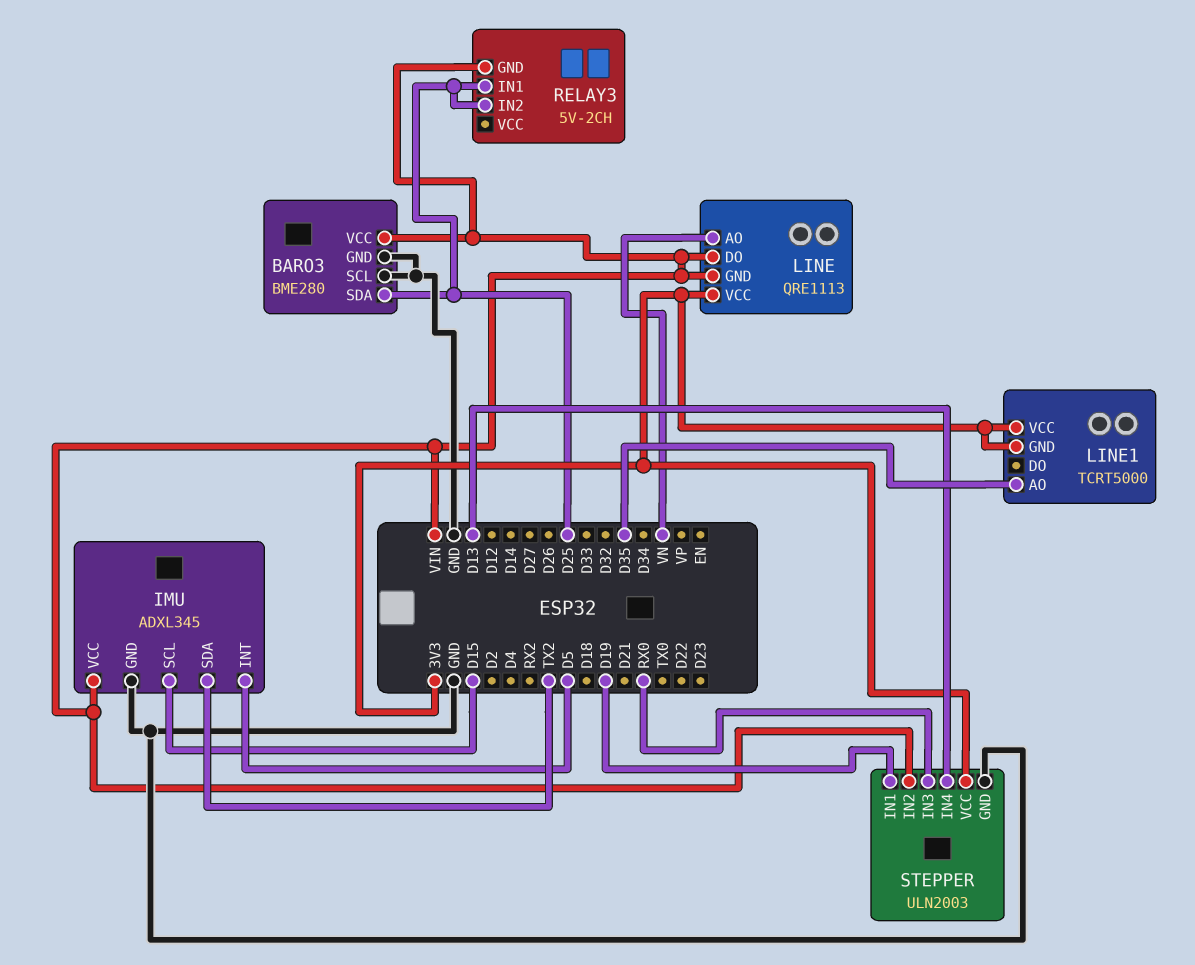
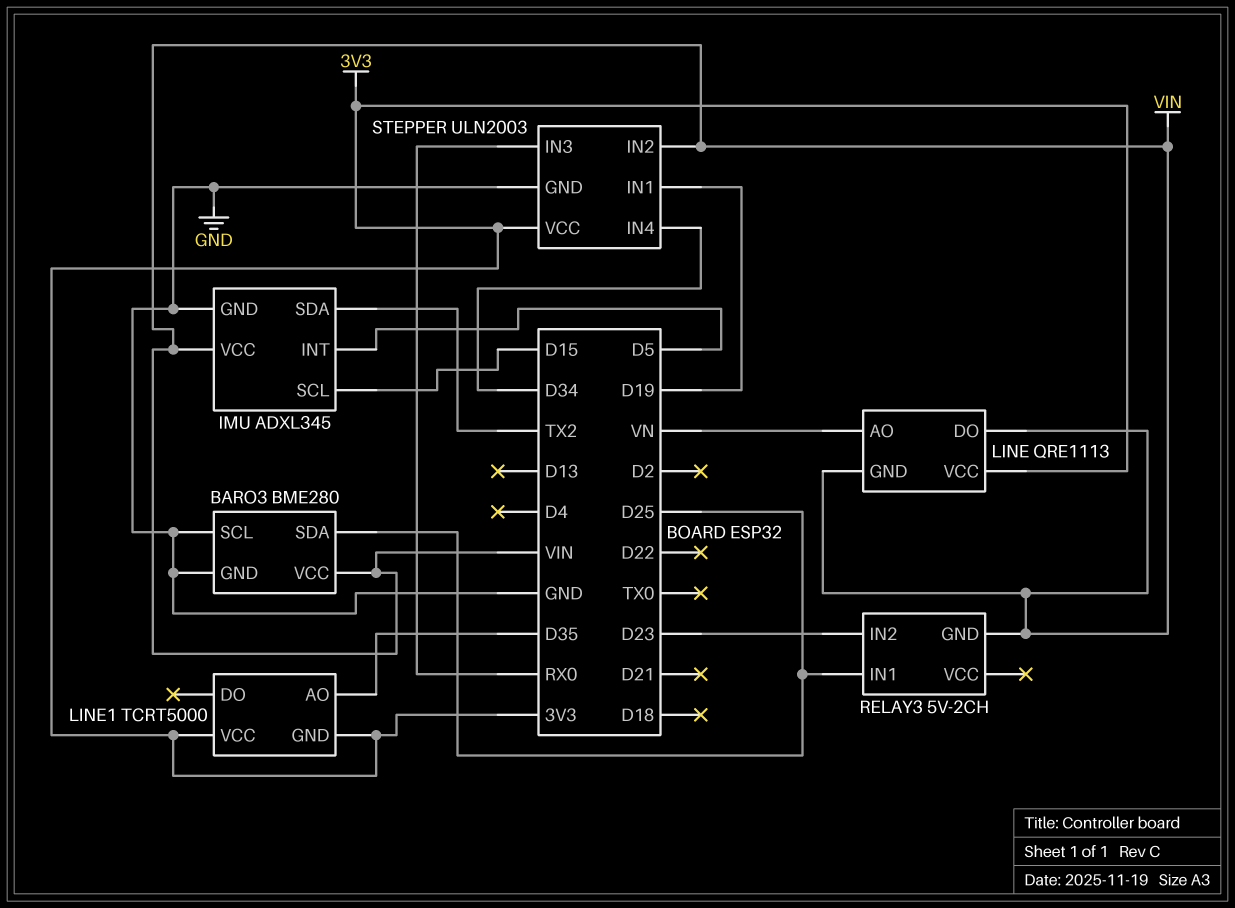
RELAY3 pin IN2: D25 -> D23
STEPPER pin IN4: D13 -> D34

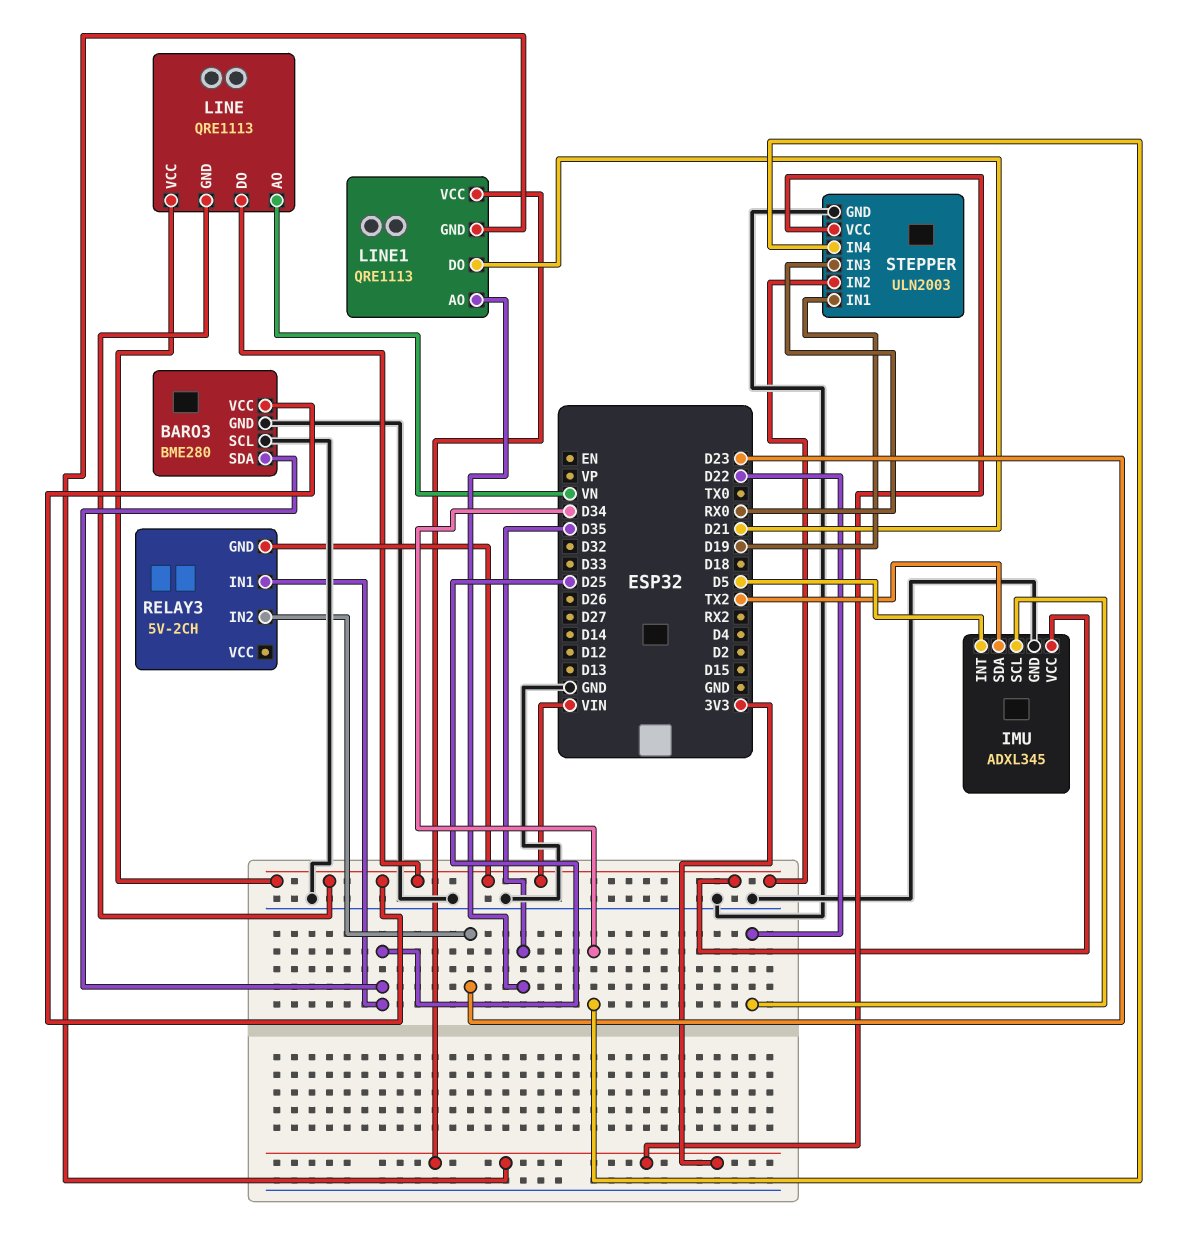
IMU pin SCL: D15 -> D22
LINE pin VCC: 3V3 -> VIN
LINE1: TCRT5000 -> QRE1113
LINE1 pin DO: none -> D21

